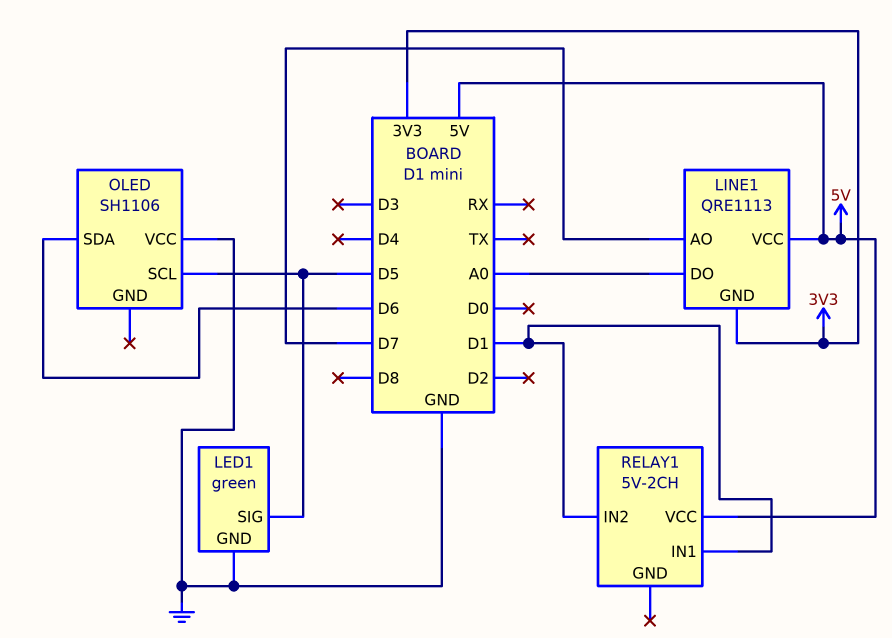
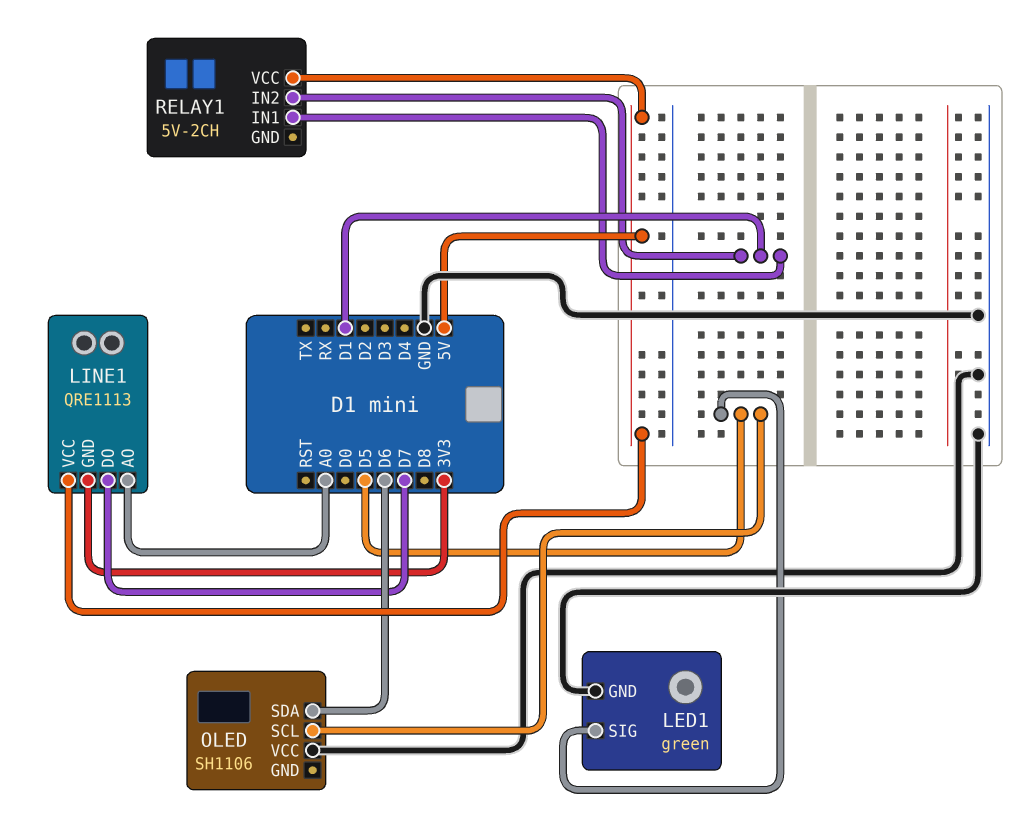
LINE1 pin AO: D7 -> A0
LINE1 pin DO: A0 -> D7

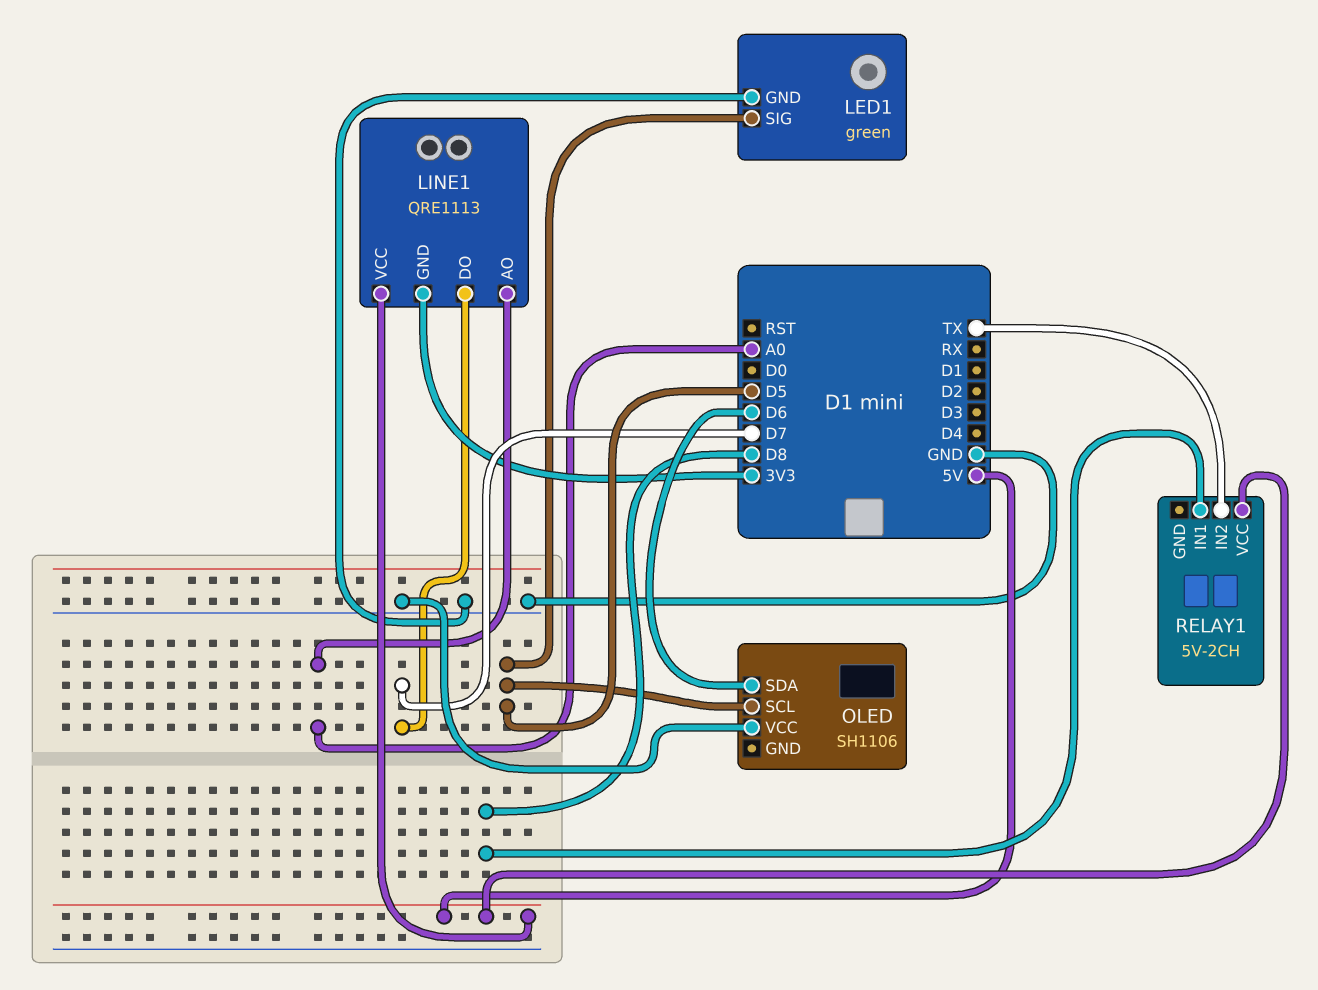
RELAY1 pin IN1: D1 -> D8
RELAY1 pin IN2: D1 -> TX

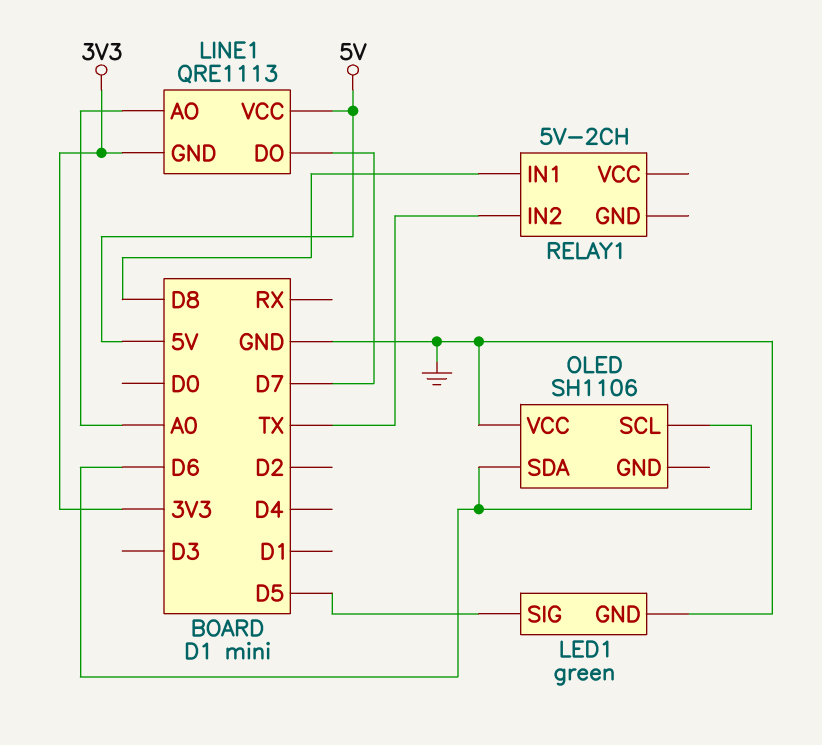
OLED pin SCL: D5 -> D6
RELAY1 pin VCC: 5V -> none

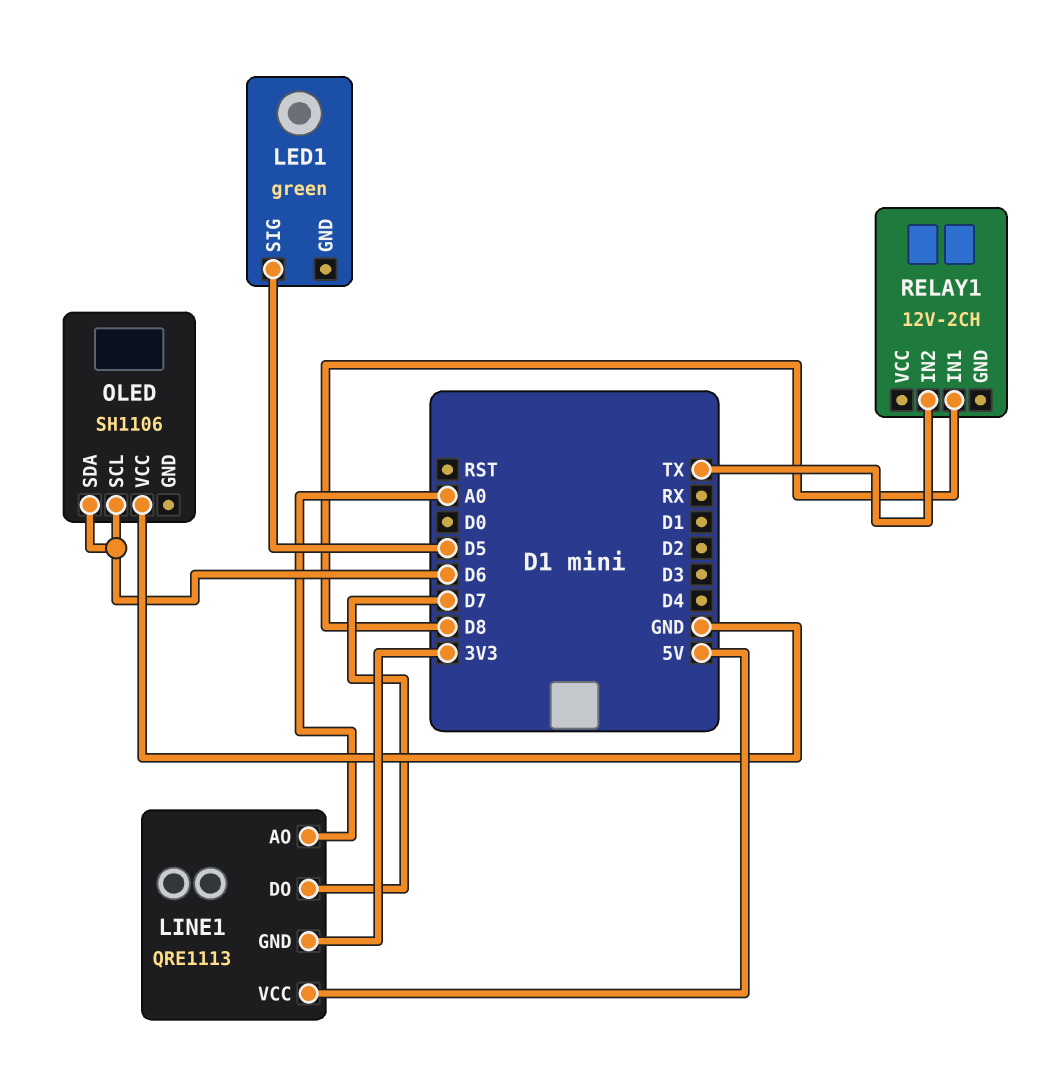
LED1 pin GND: GND -> none
RELAY1: 5V-2CH -> 12V-2CH

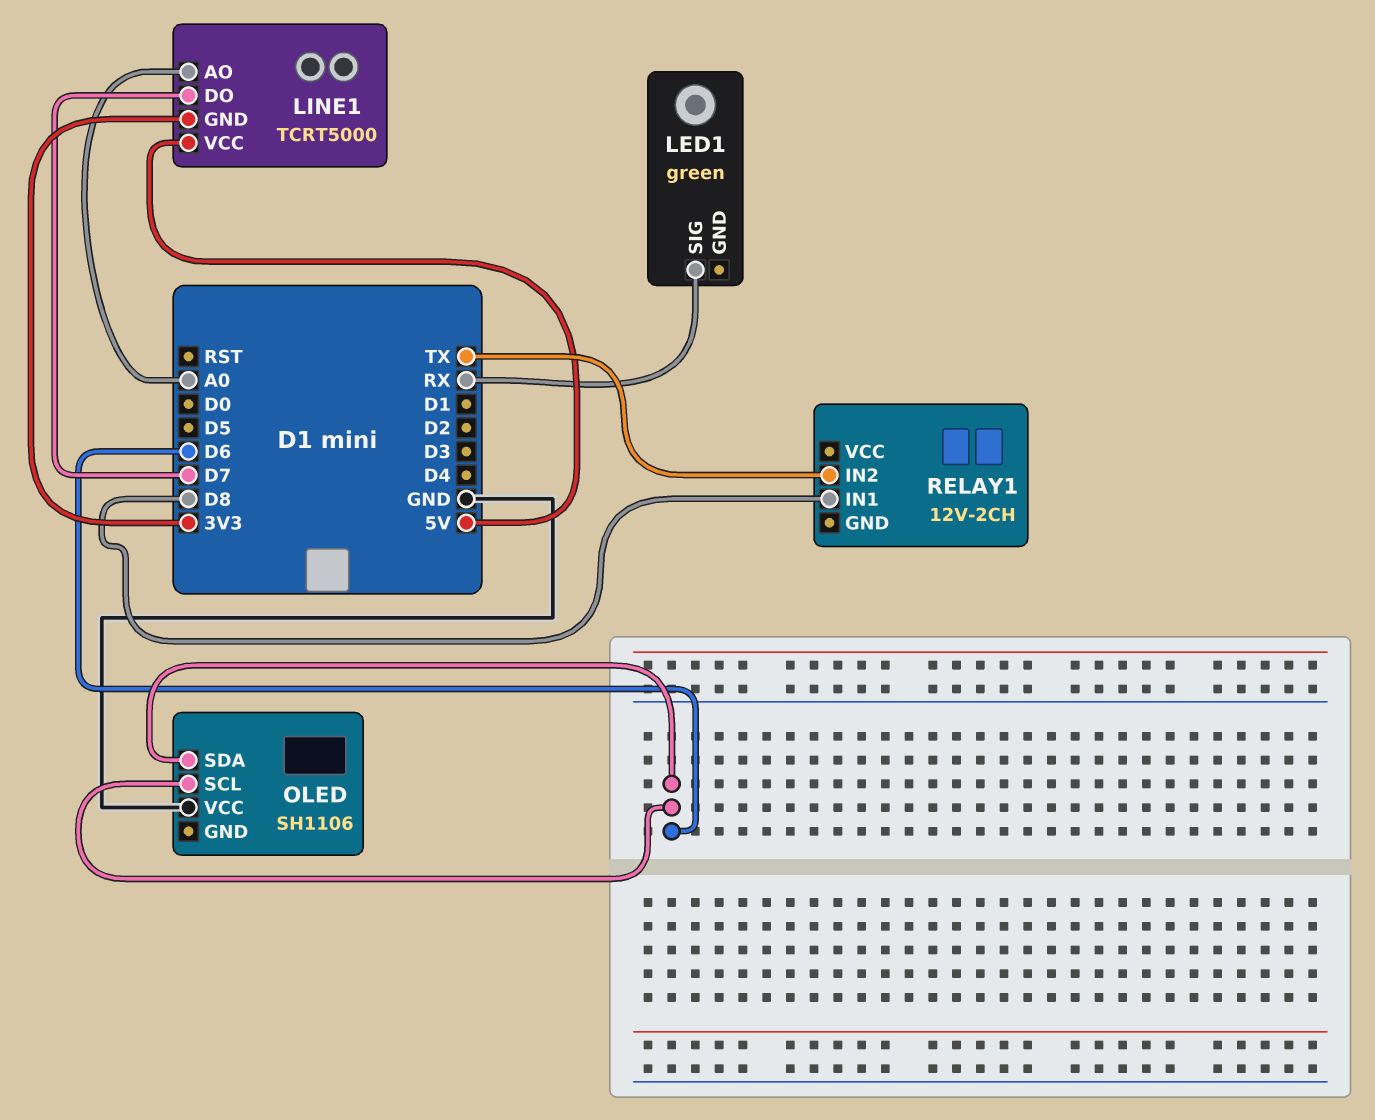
LED1 pin SIG: D5 -> RX
LINE1: QRE1113 -> TCRT5000

